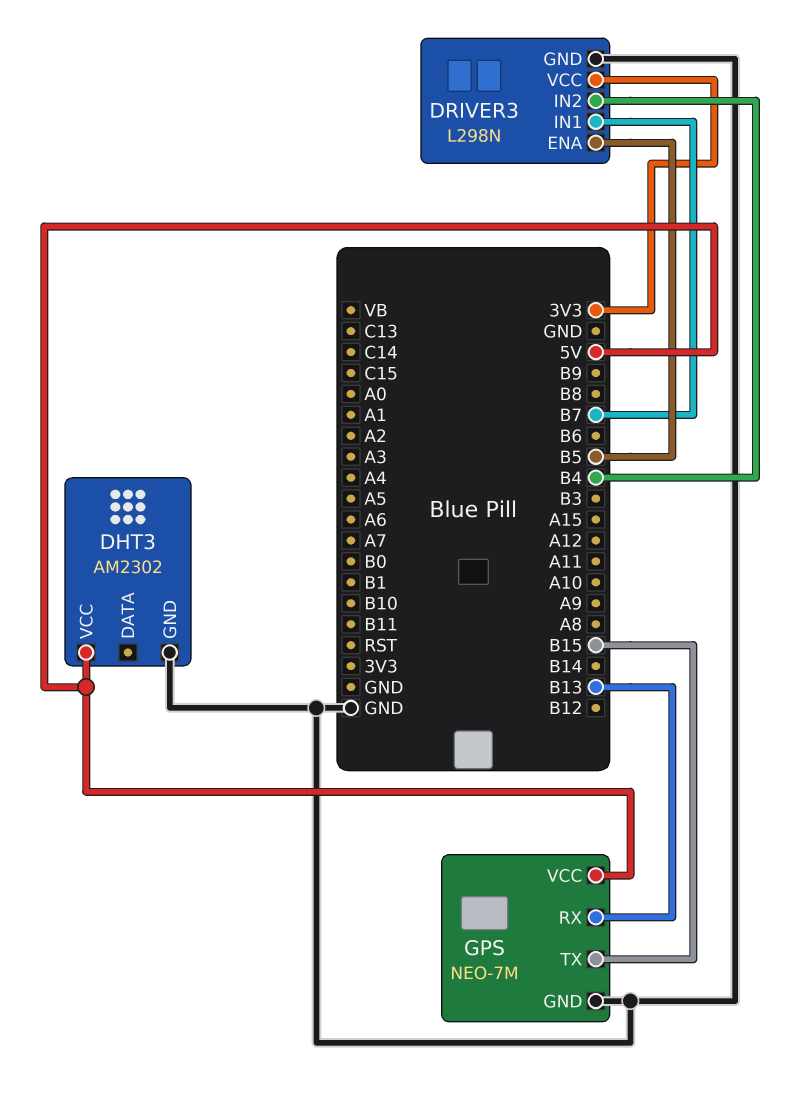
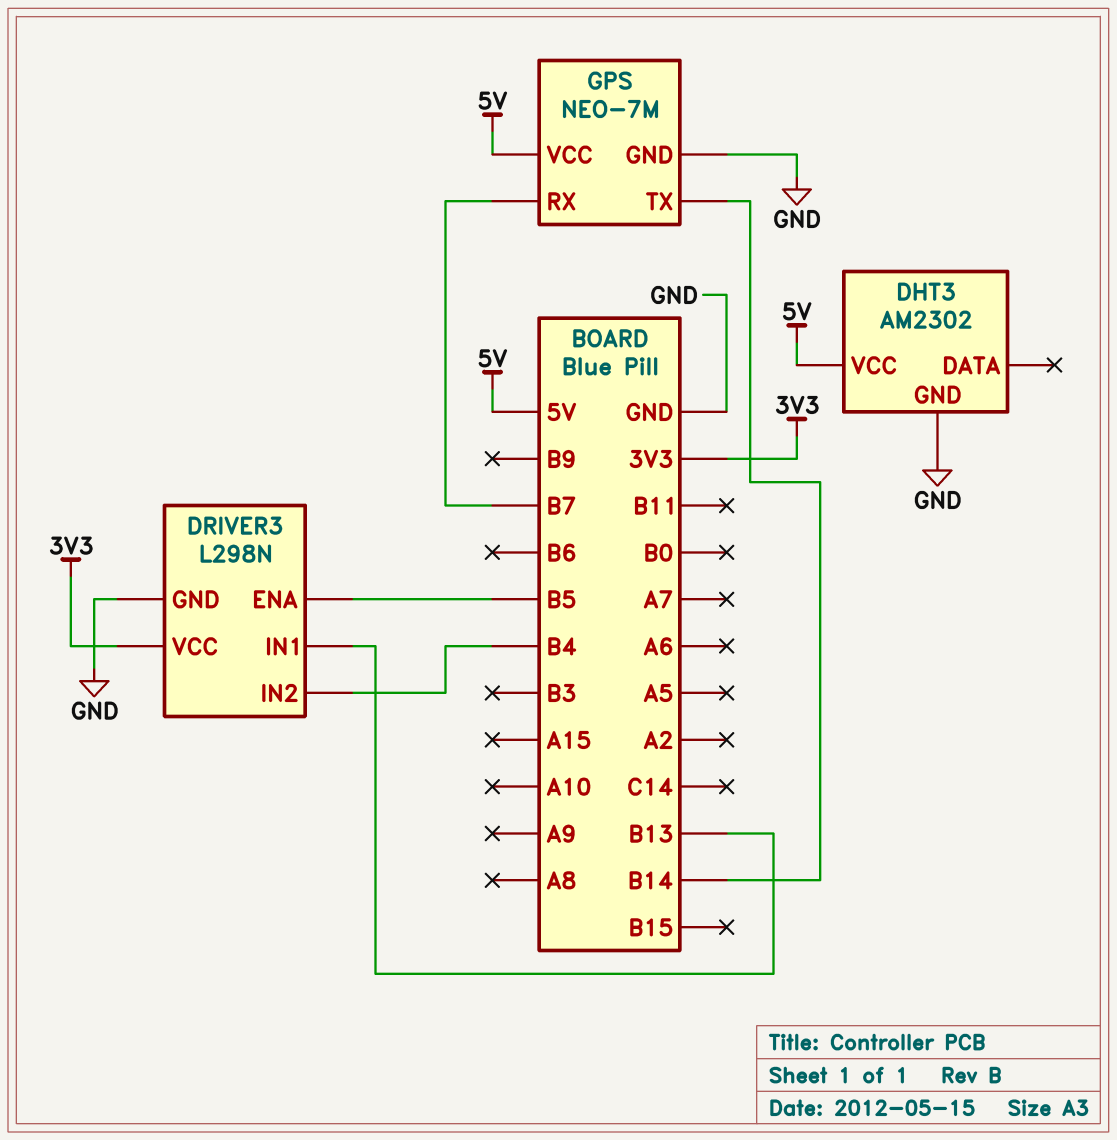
DRIVER3 pin IN1: B7 -> B13
GPS pin RX: B13 -> B7
GPS pin TX: B15 -> B14

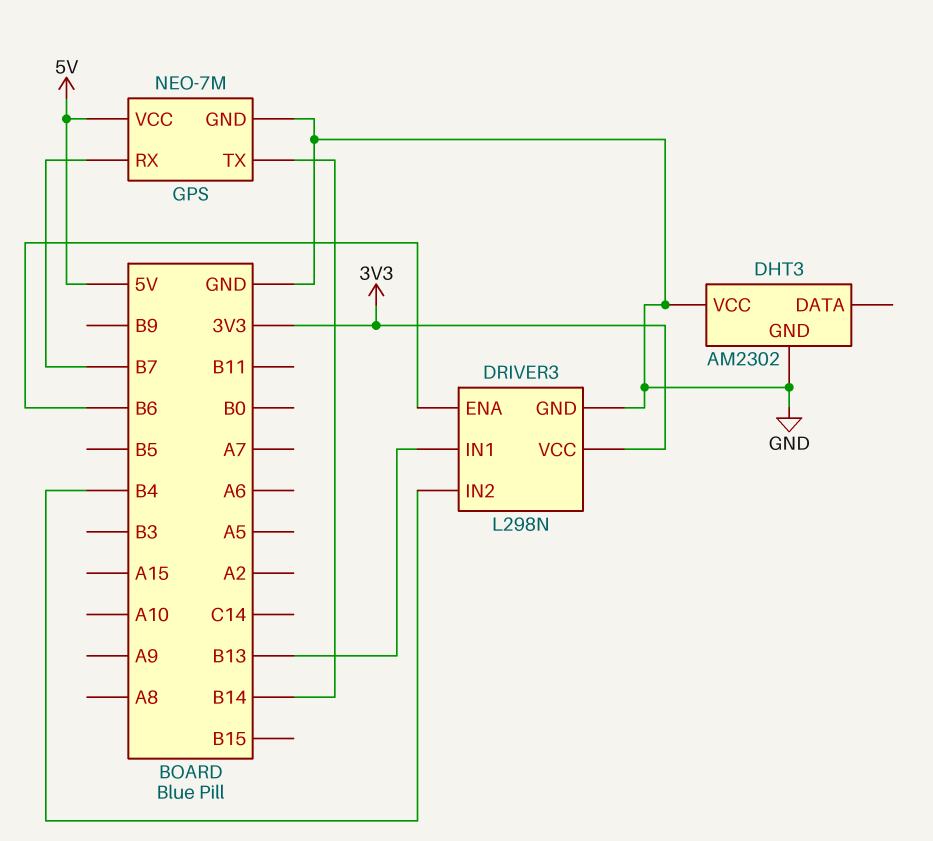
DHT3 pin VCC: 5V -> GND
DRIVER3 pin ENA: B5 -> B6

